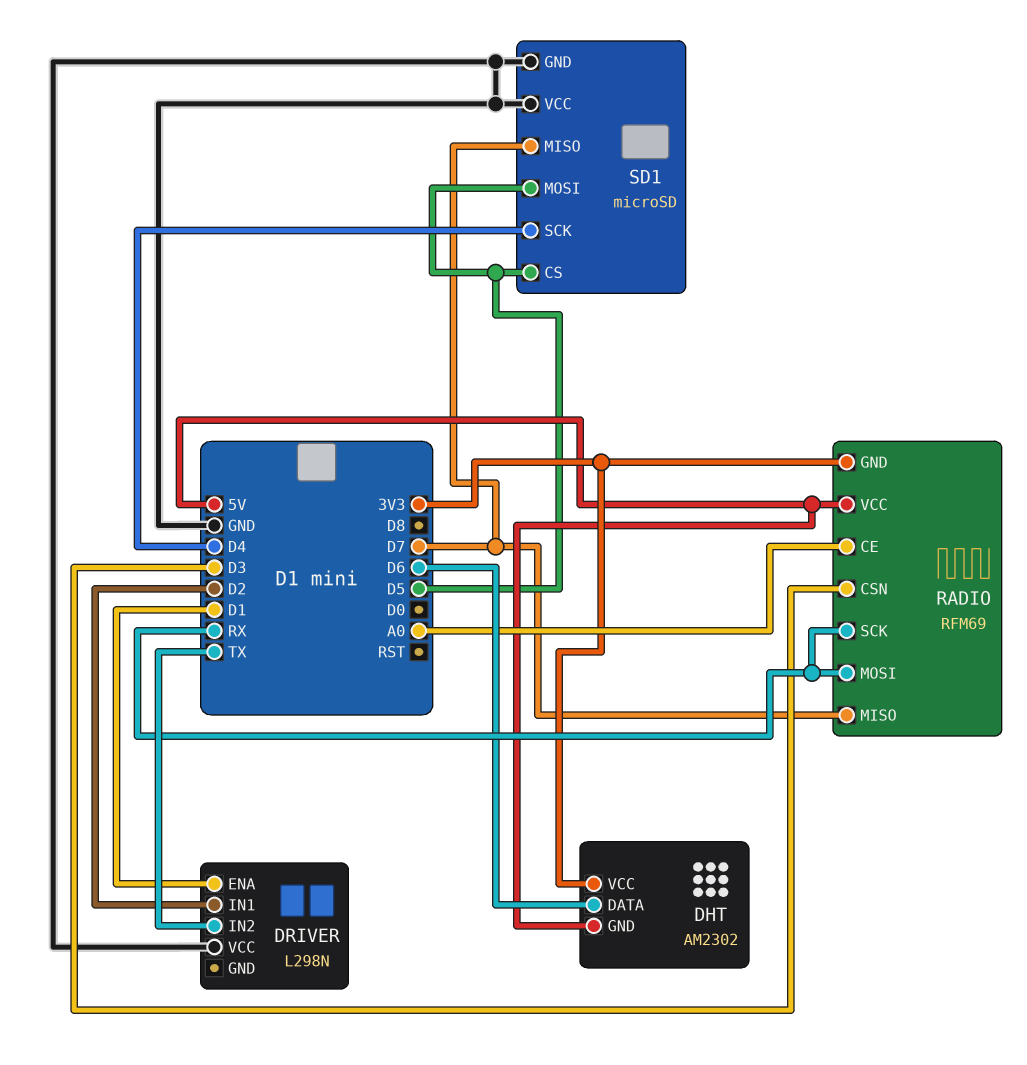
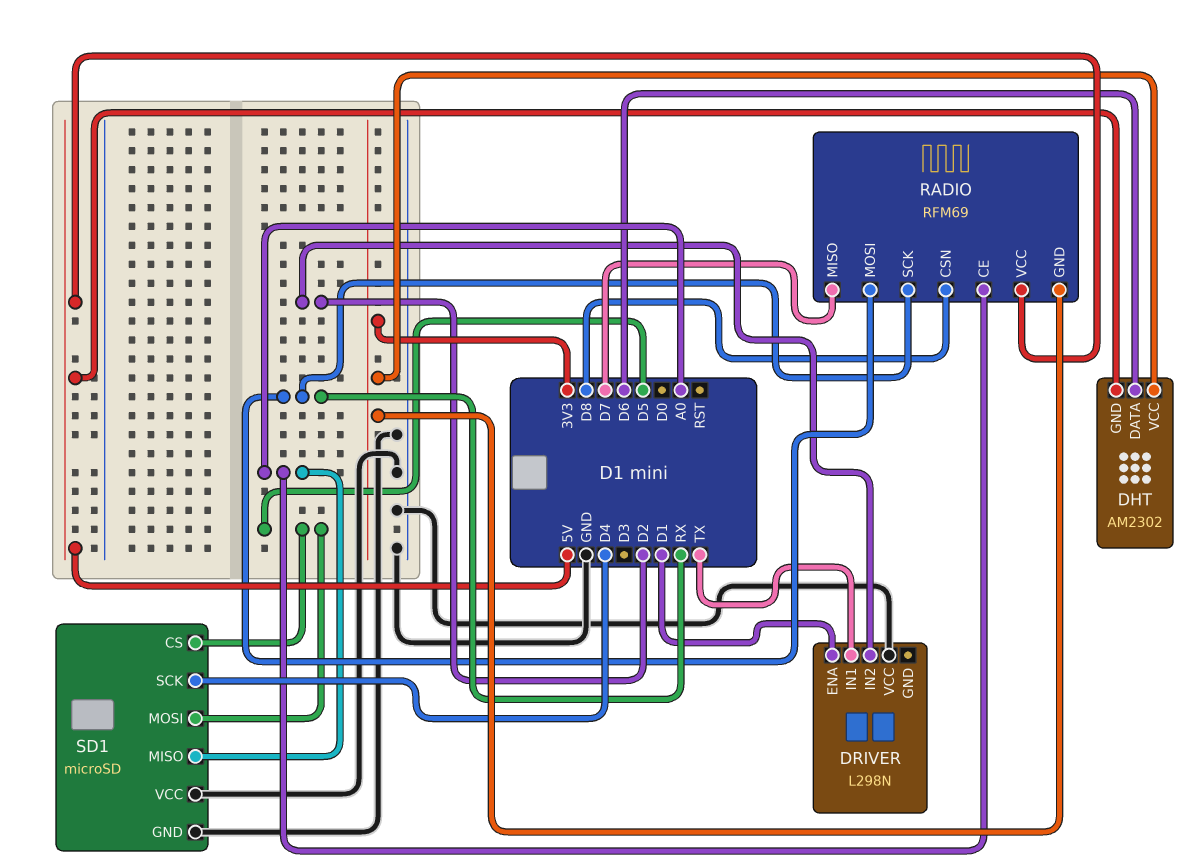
DRIVER pin IN1: D2 -> TX
DRIVER pin IN2: TX -> D2
RADIO pin CSN: D3 -> D8
SD1 pin MISO: D7 -> A0

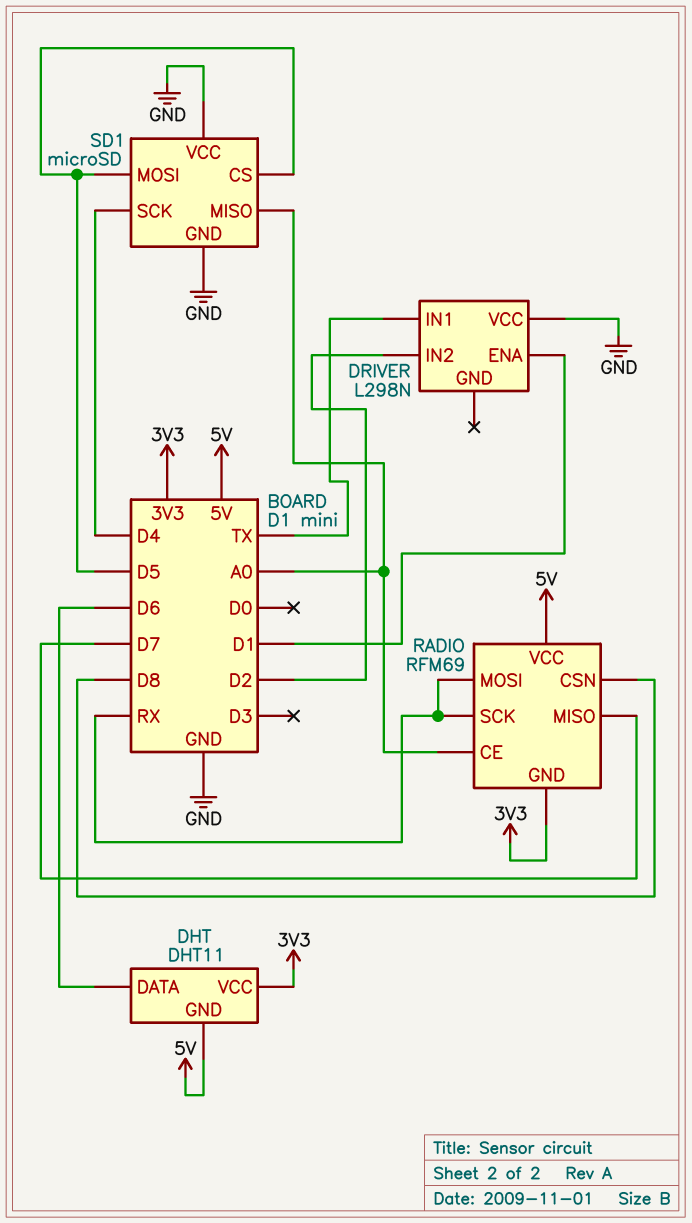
DHT: AM2302 -> DHT11

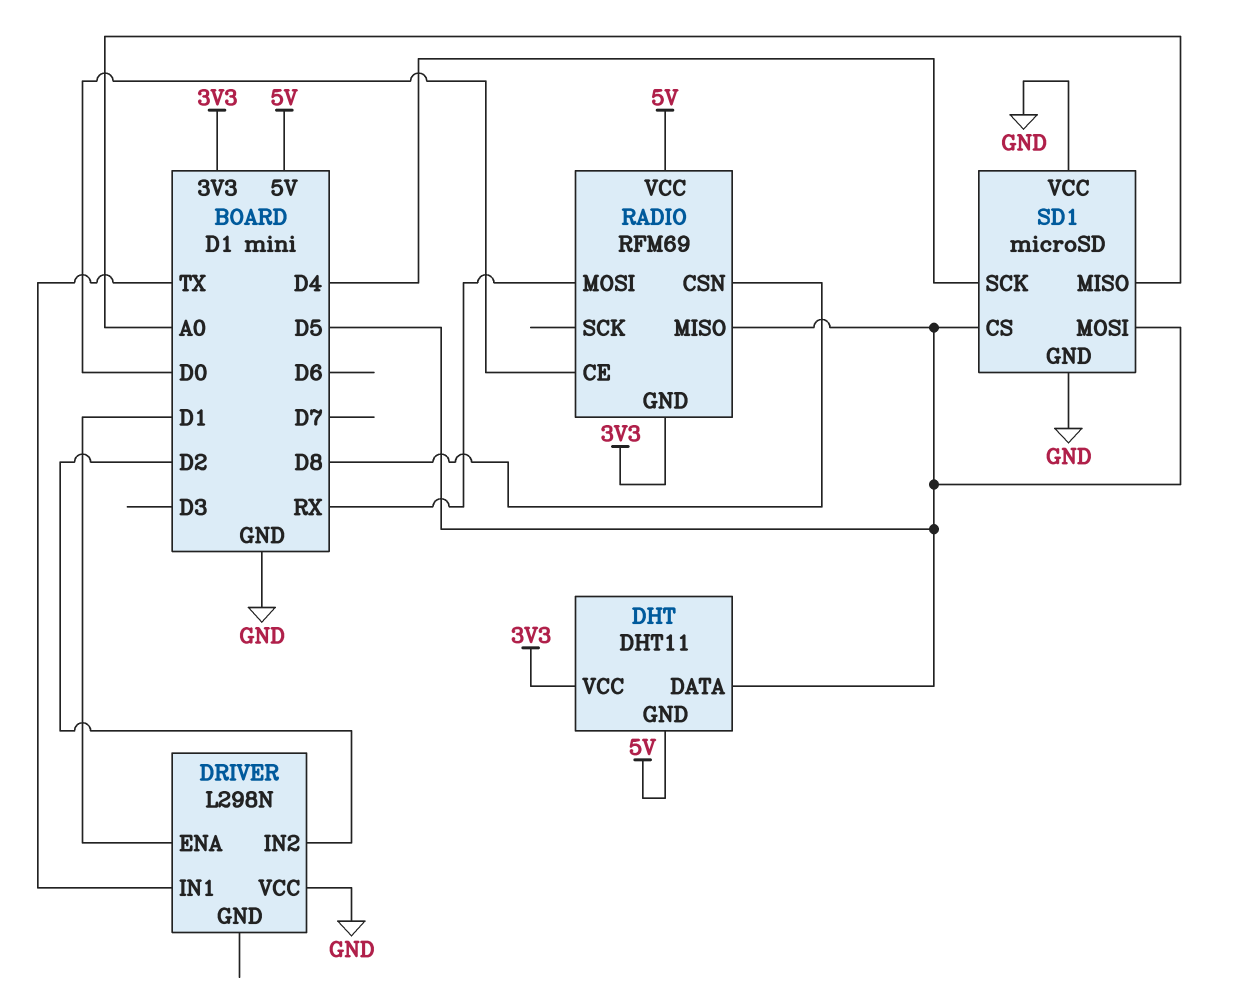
DHT pin DATA: D6 -> D5
RADIO pin CE: A0 -> D0
RADIO pin MISO: D7 -> D5
RADIO pin SCK: RX -> none

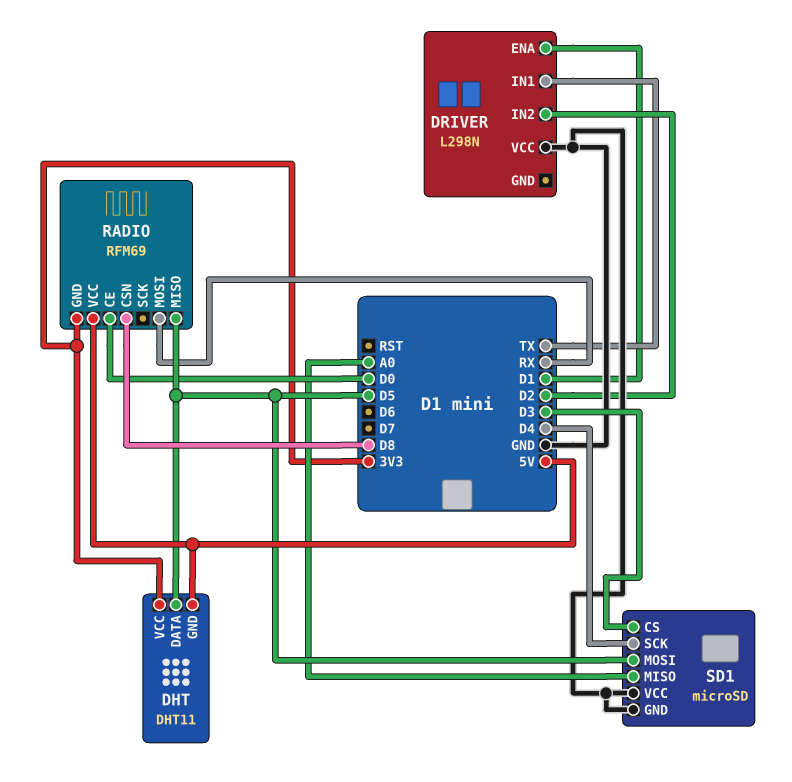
SD1 pin CS: D5 -> D3

